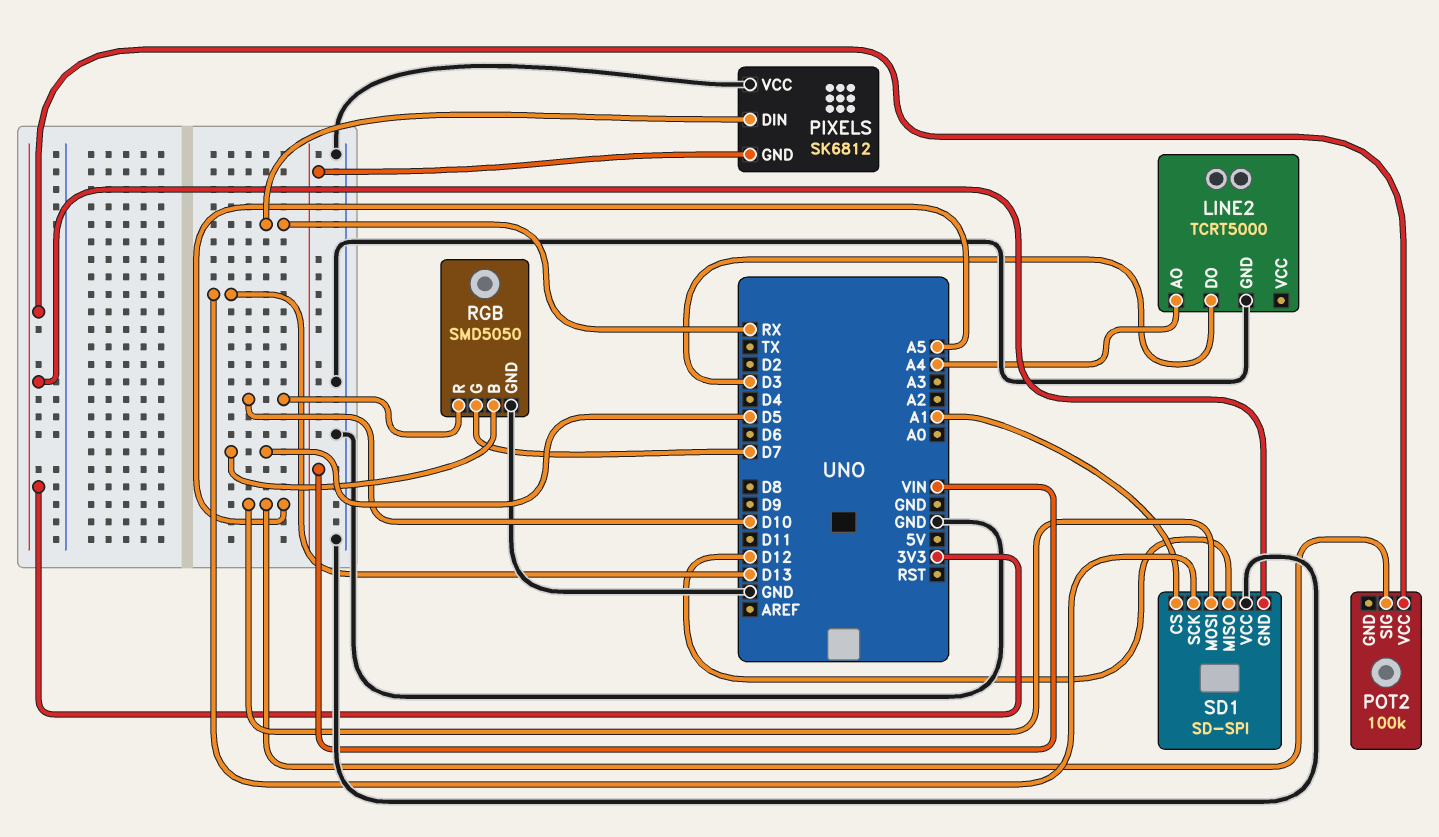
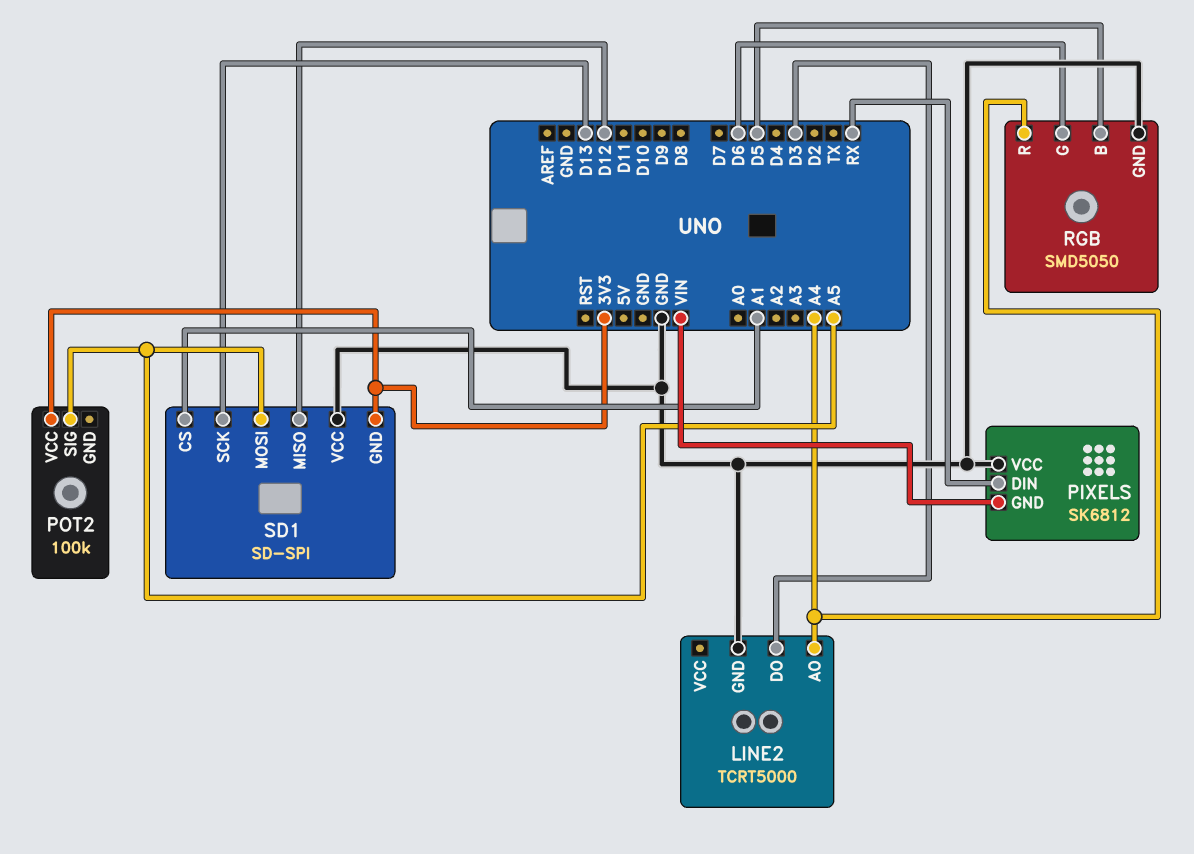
RGB pin G: D7 -> D6
RGB pin R: D10 -> A4

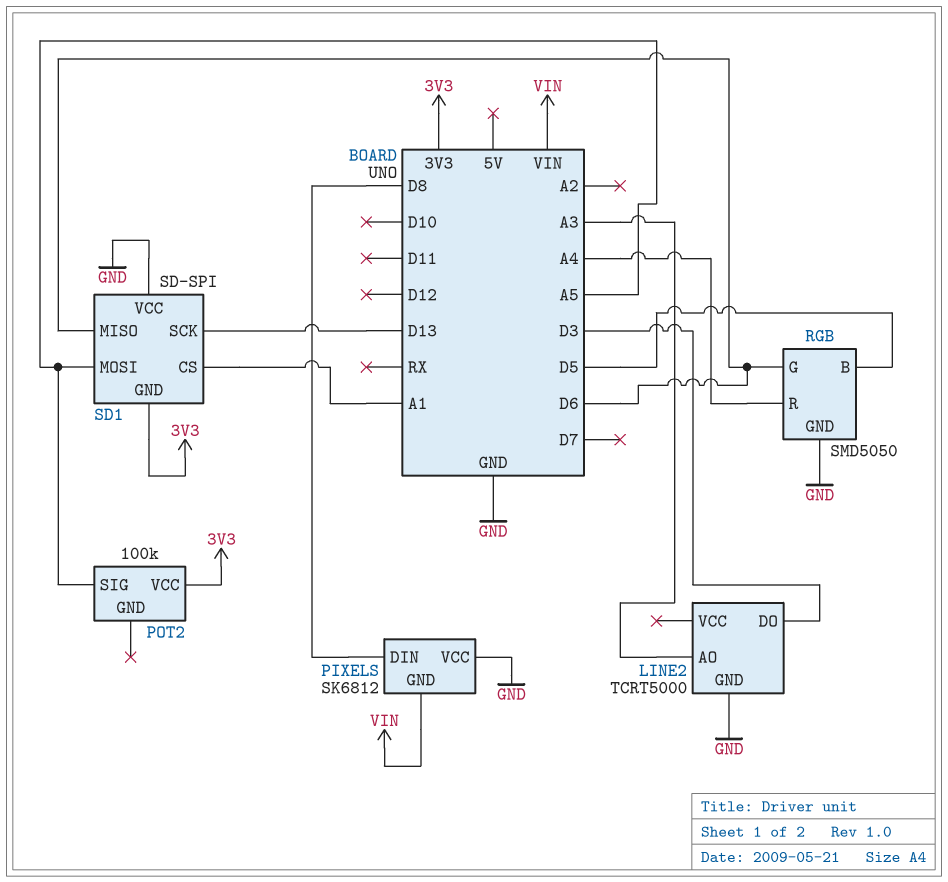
LINE2 pin AO: A4 -> A3
PIXELS pin DIN: RX -> D8
SD1 pin MISO: D12 -> D6

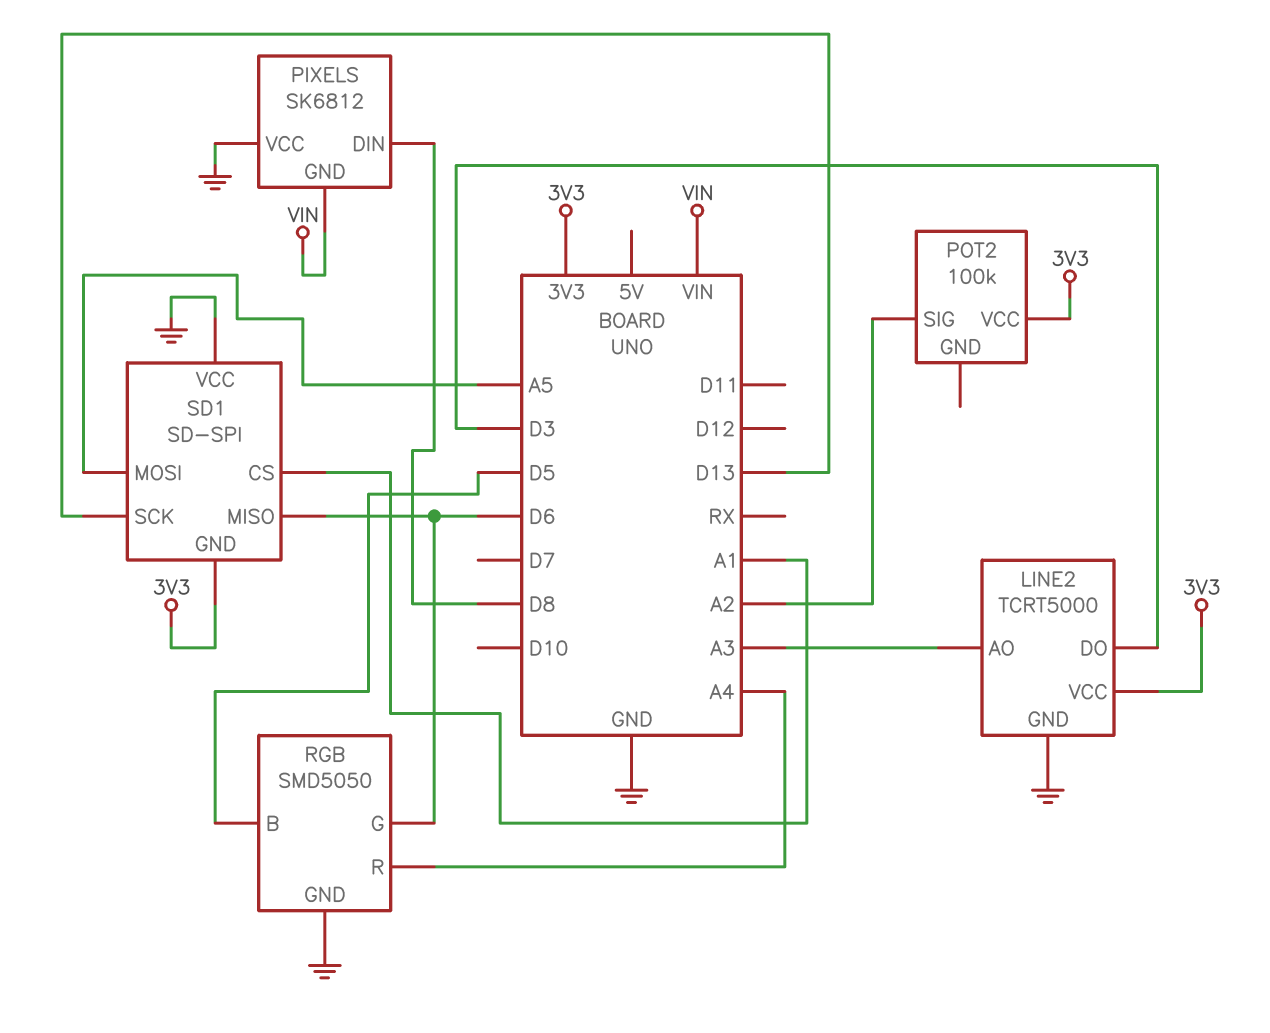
LINE2 pin VCC: none -> 3V3
POT2 pin SIG: A5 -> A2

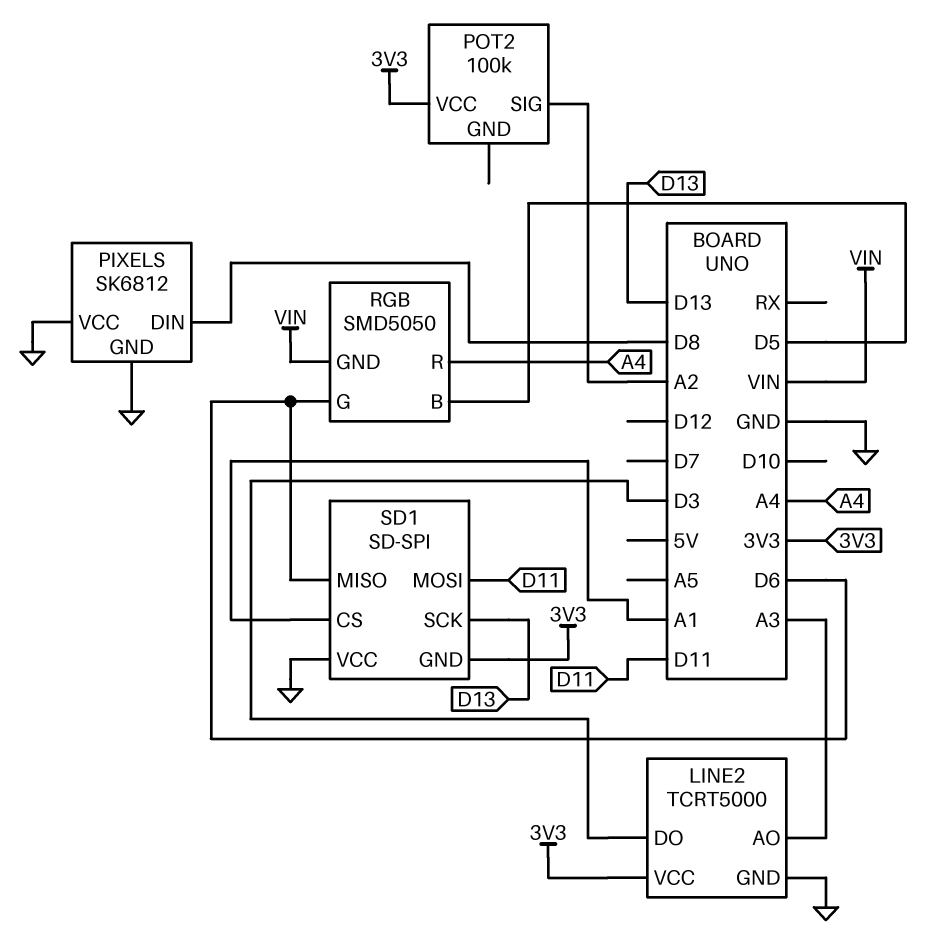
PIXELS pin GND: VIN -> GND
RGB pin GND: GND -> VIN
SD1 pin MOSI: A5 -> D11

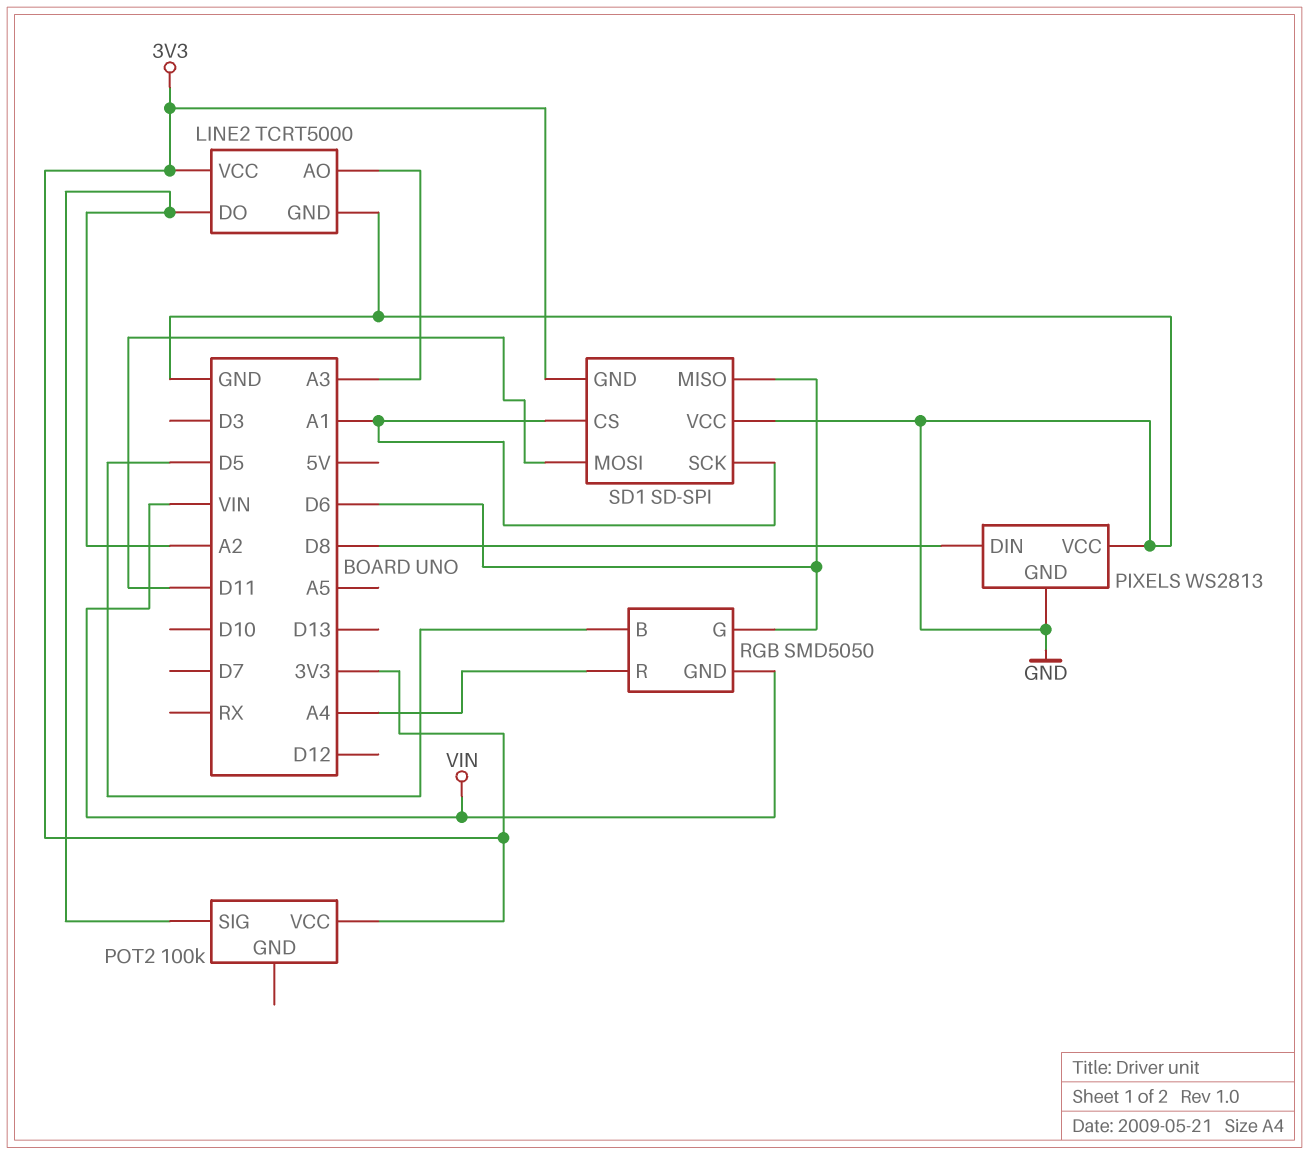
LINE2 pin DO: D3 -> A2
PIXELS: SK6812 -> WS2813
SD1 pin SCK: D13 -> A1

